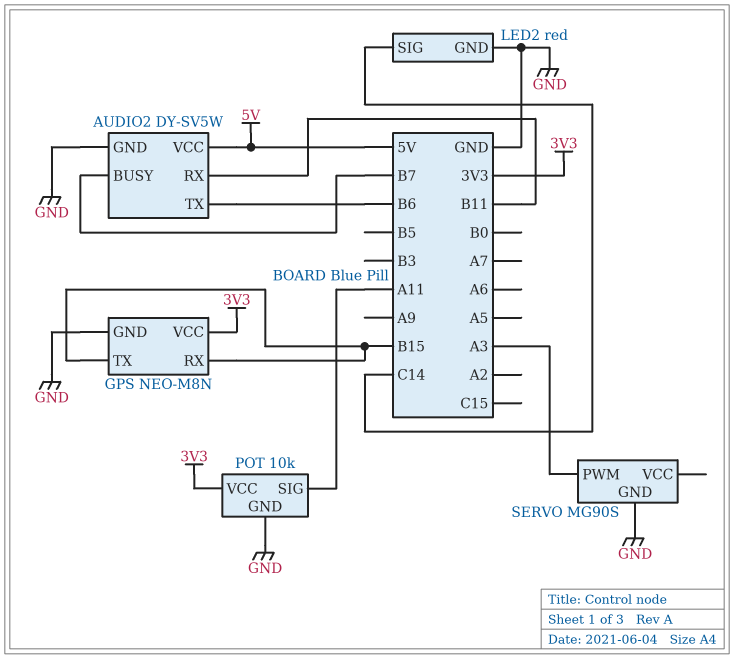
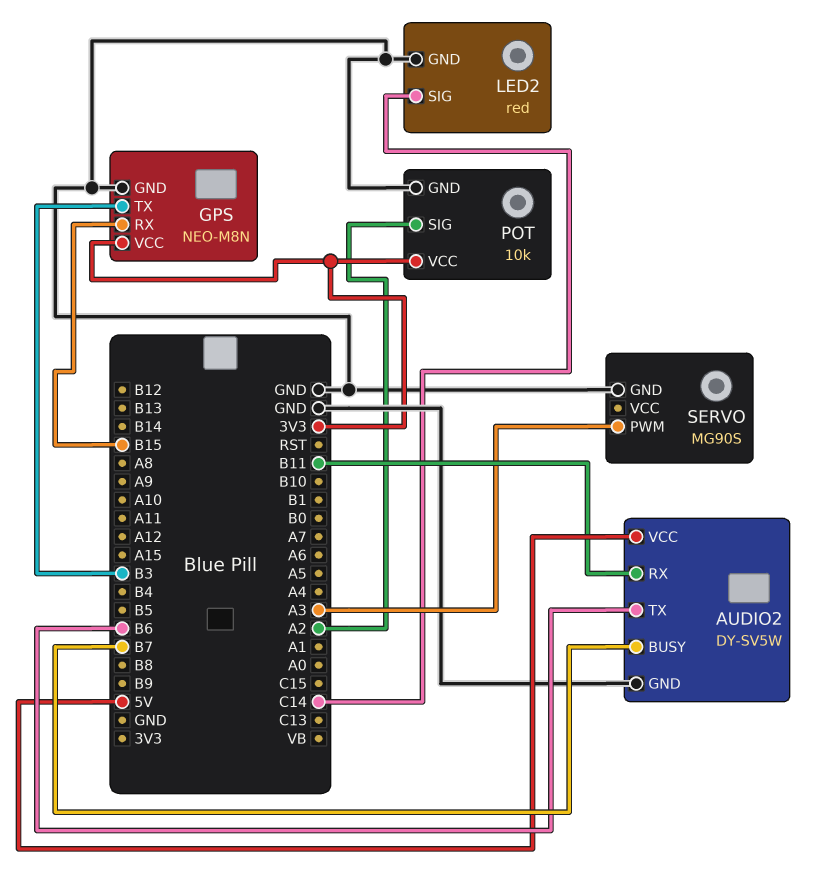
GPS pin TX: B15 -> B3
POT pin SIG: A11 -> A2

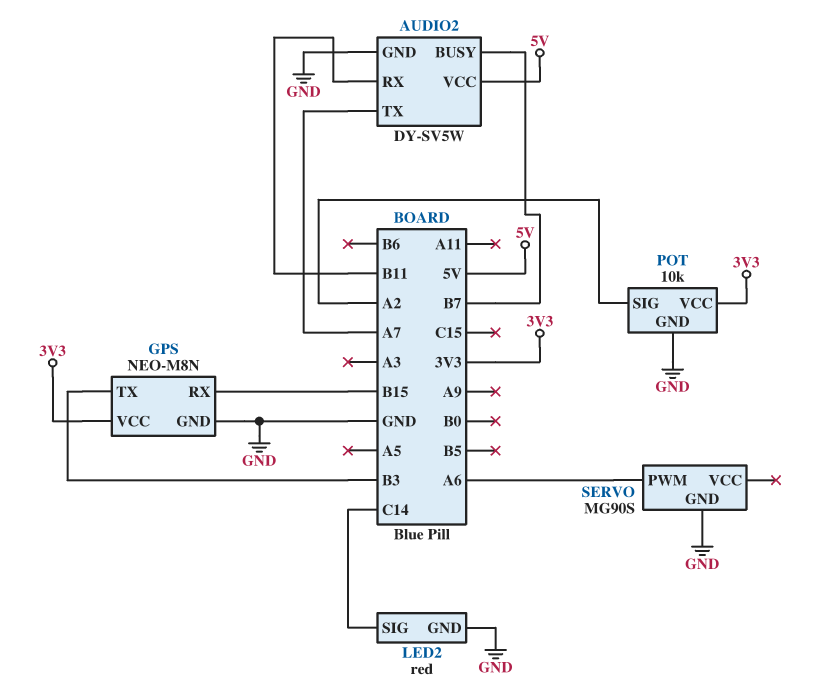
AUDIO2 pin TX: B6 -> A7
SERVO pin PWM: A3 -> A6

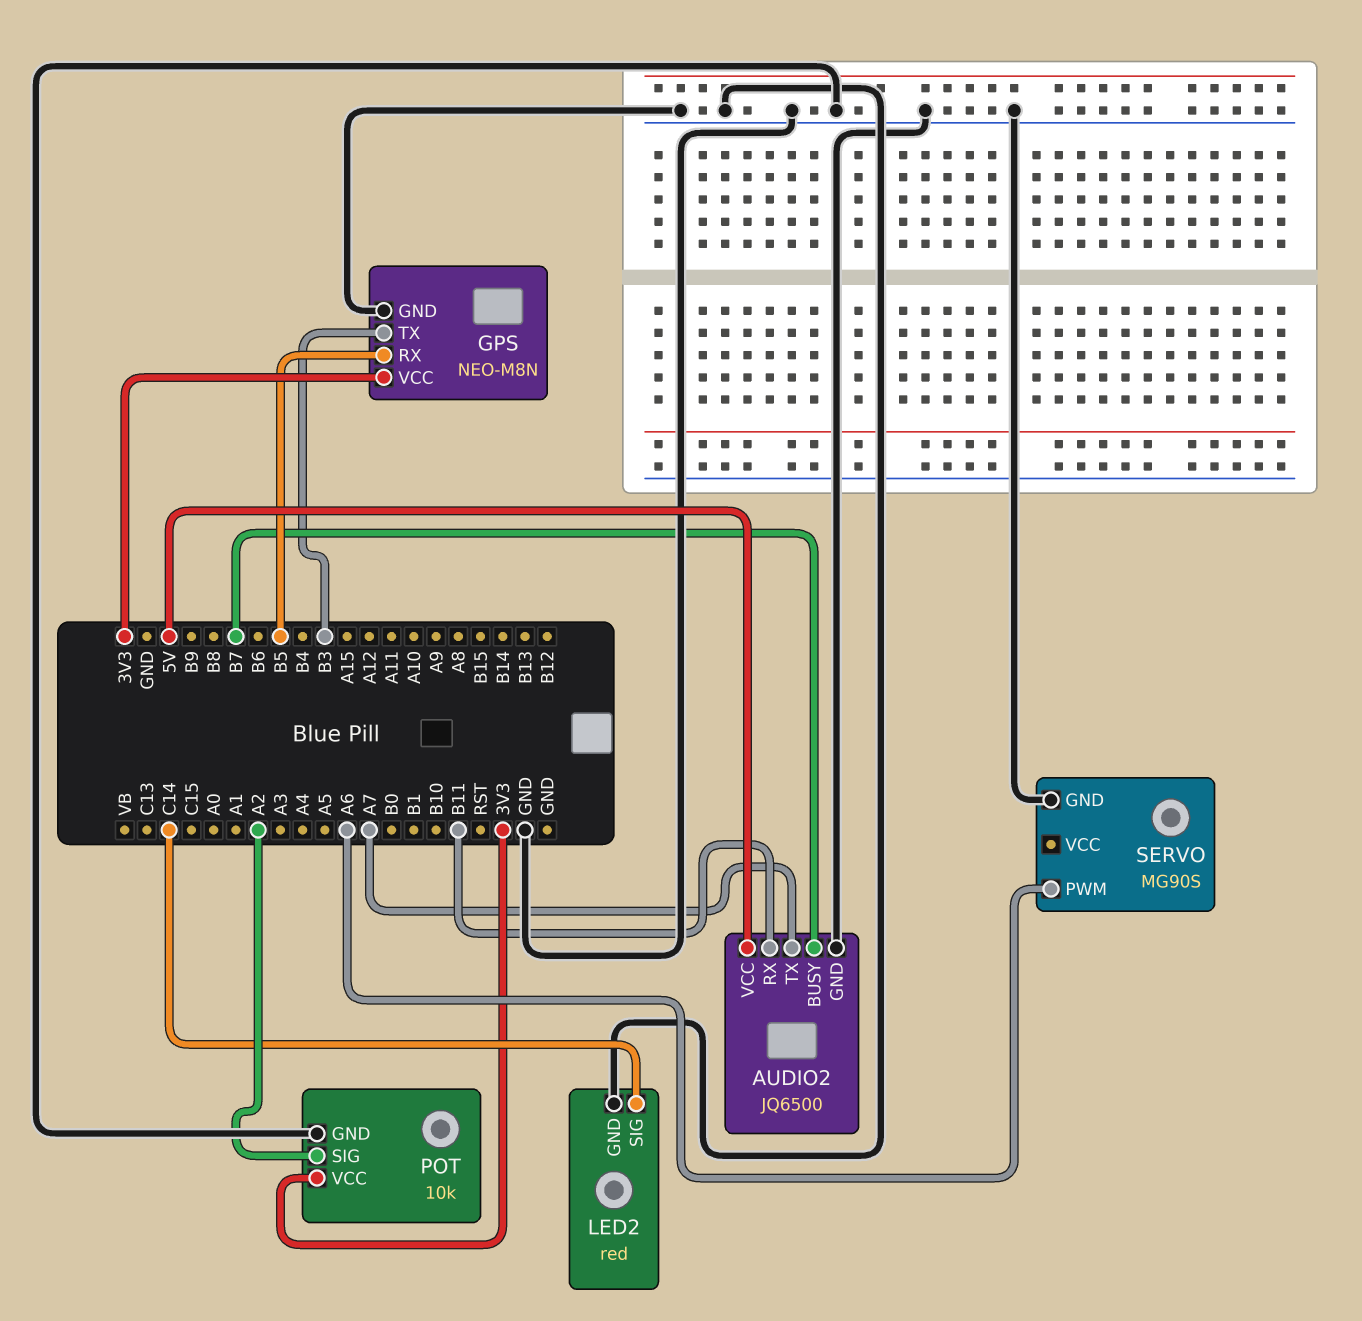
AUDIO2: DY-SV5W -> JQ6500
GPS pin RX: B15 -> B5

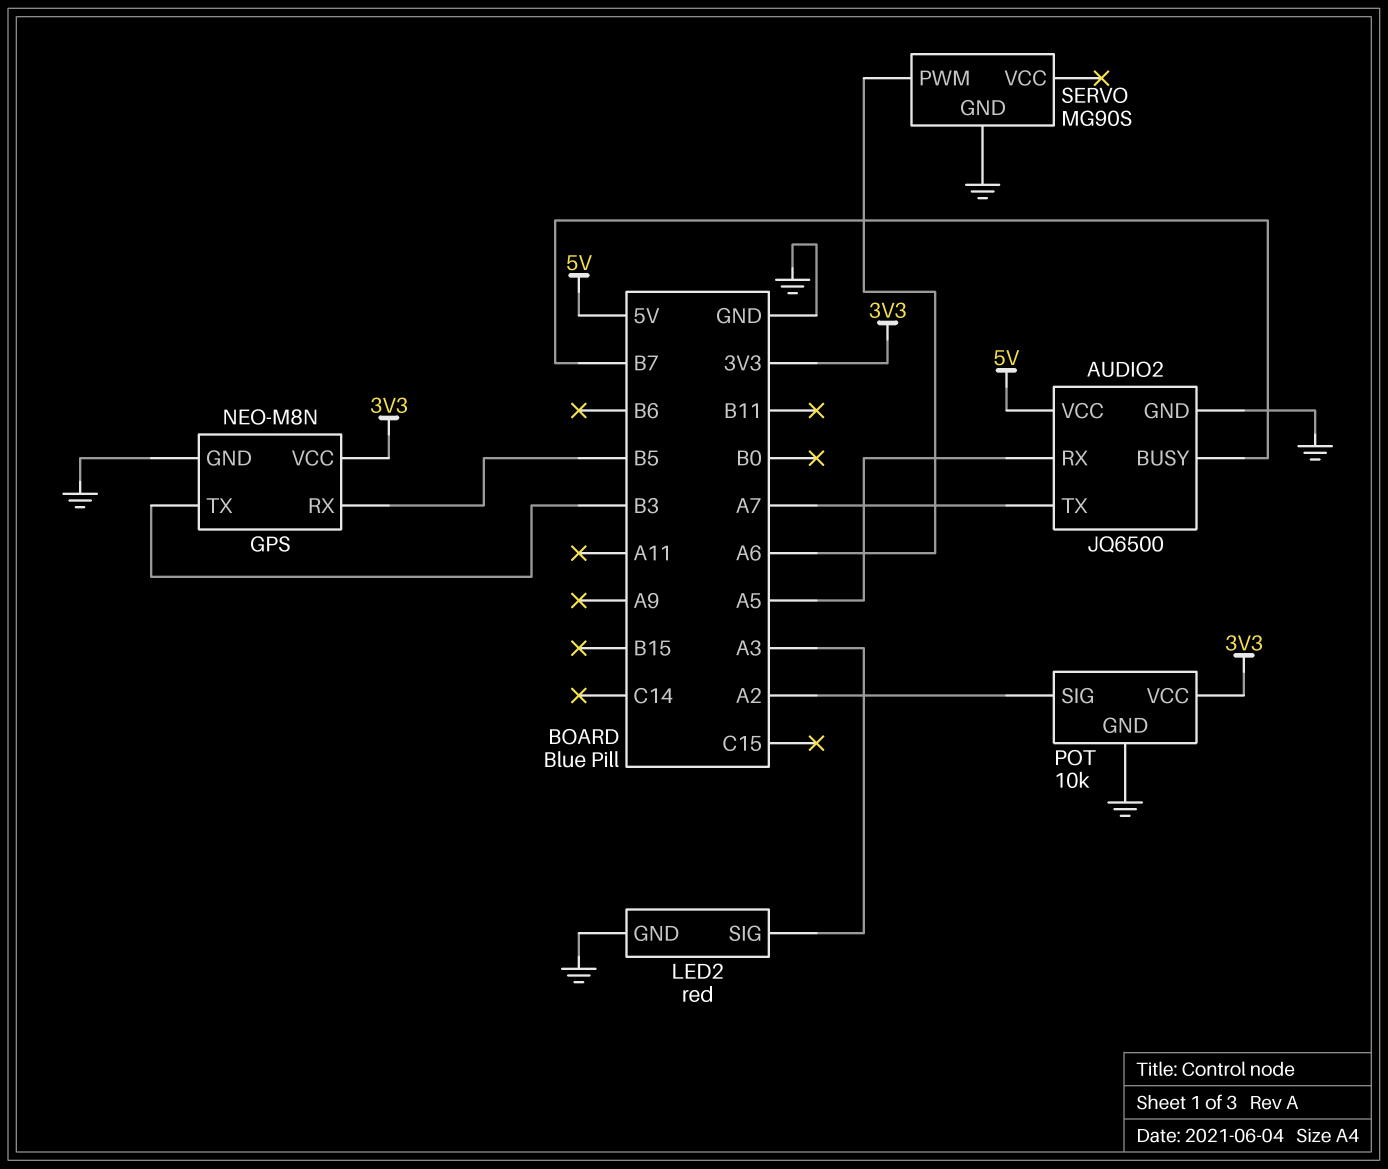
AUDIO2 pin RX: B11 -> A5
LED2 pin SIG: C14 -> A3

